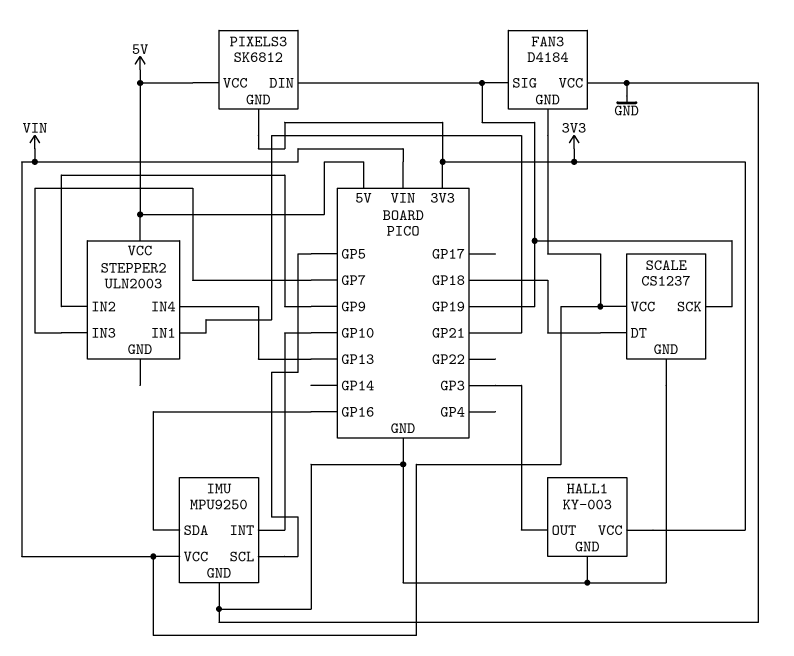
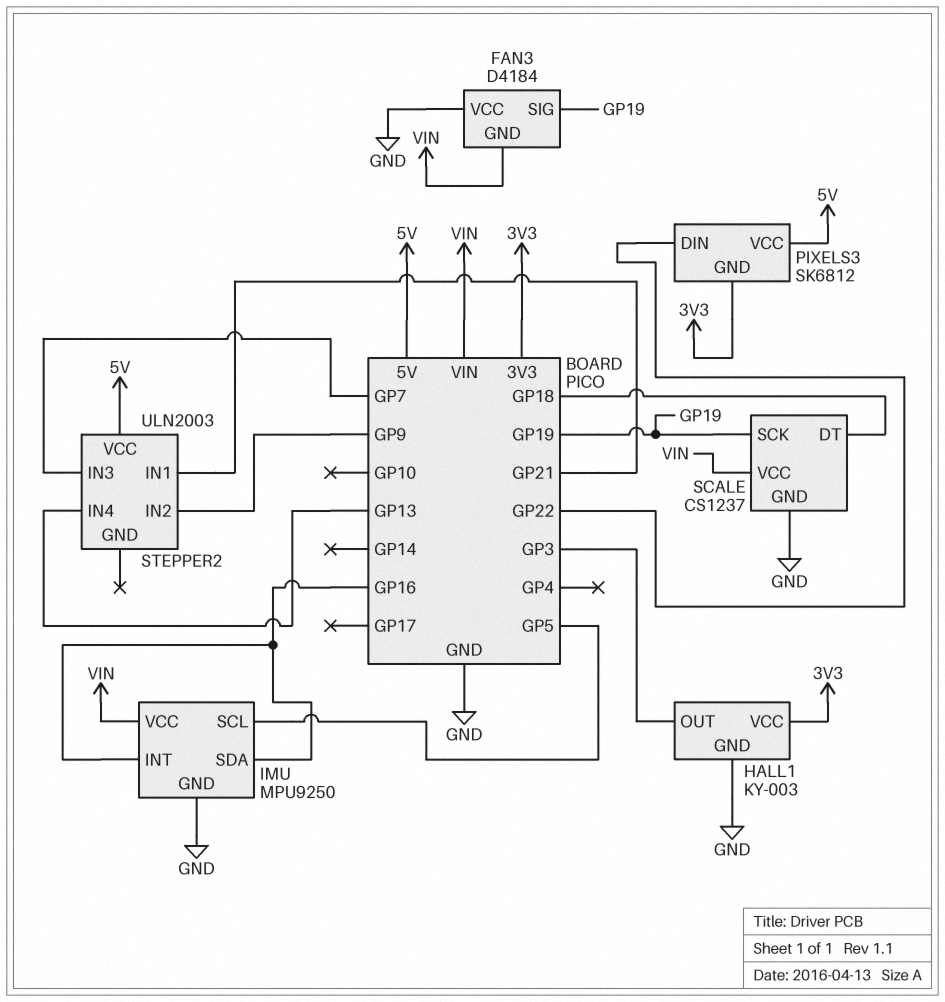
IMU pin INT: GP10 -> GP16
PIXELS3 pin DIN: GP19 -> GP22

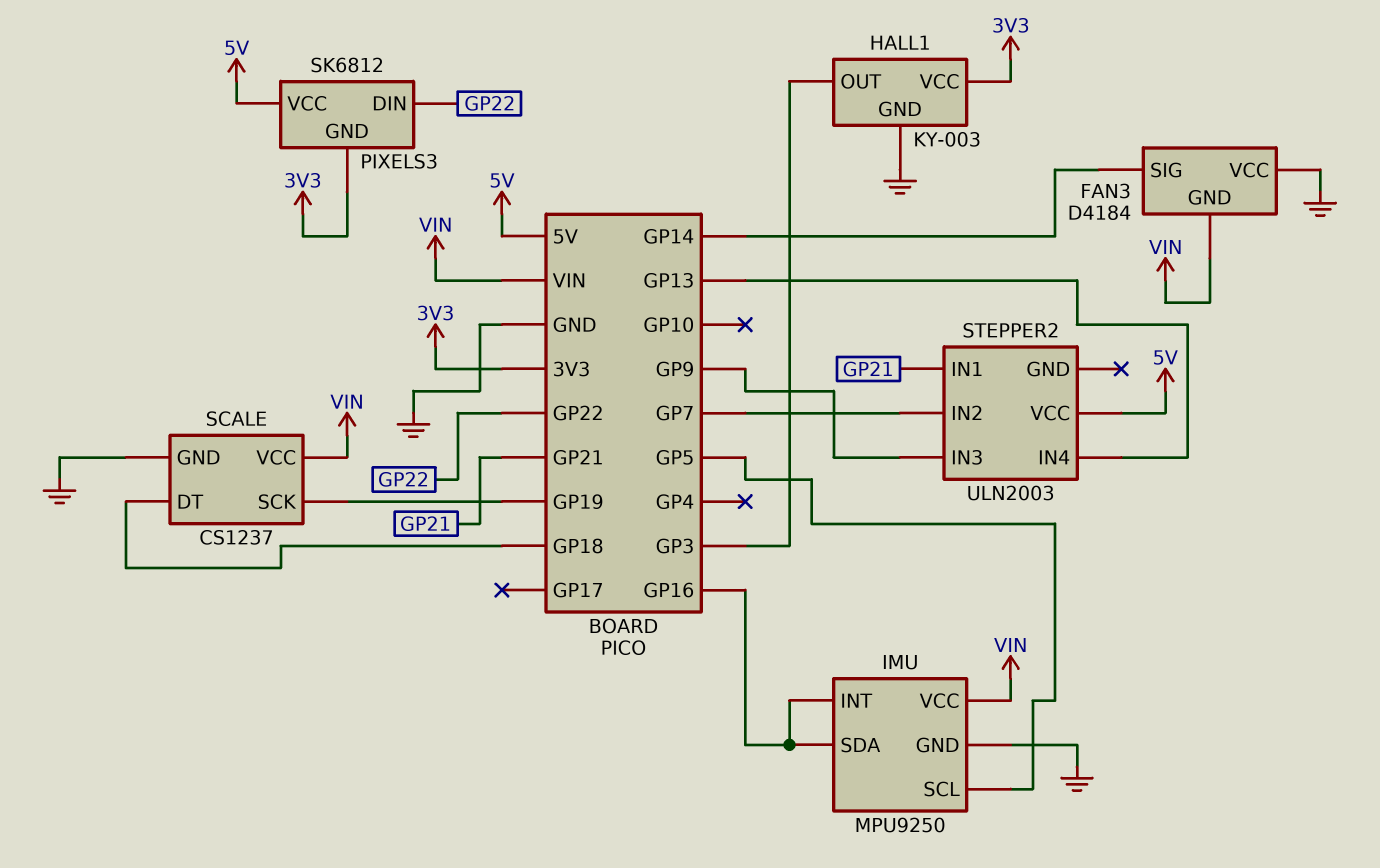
FAN3 pin SIG: GP19 -> GP14
STEPPER2 pin IN2: GP9 -> GP7
STEPPER2 pin IN3: GP7 -> GP9

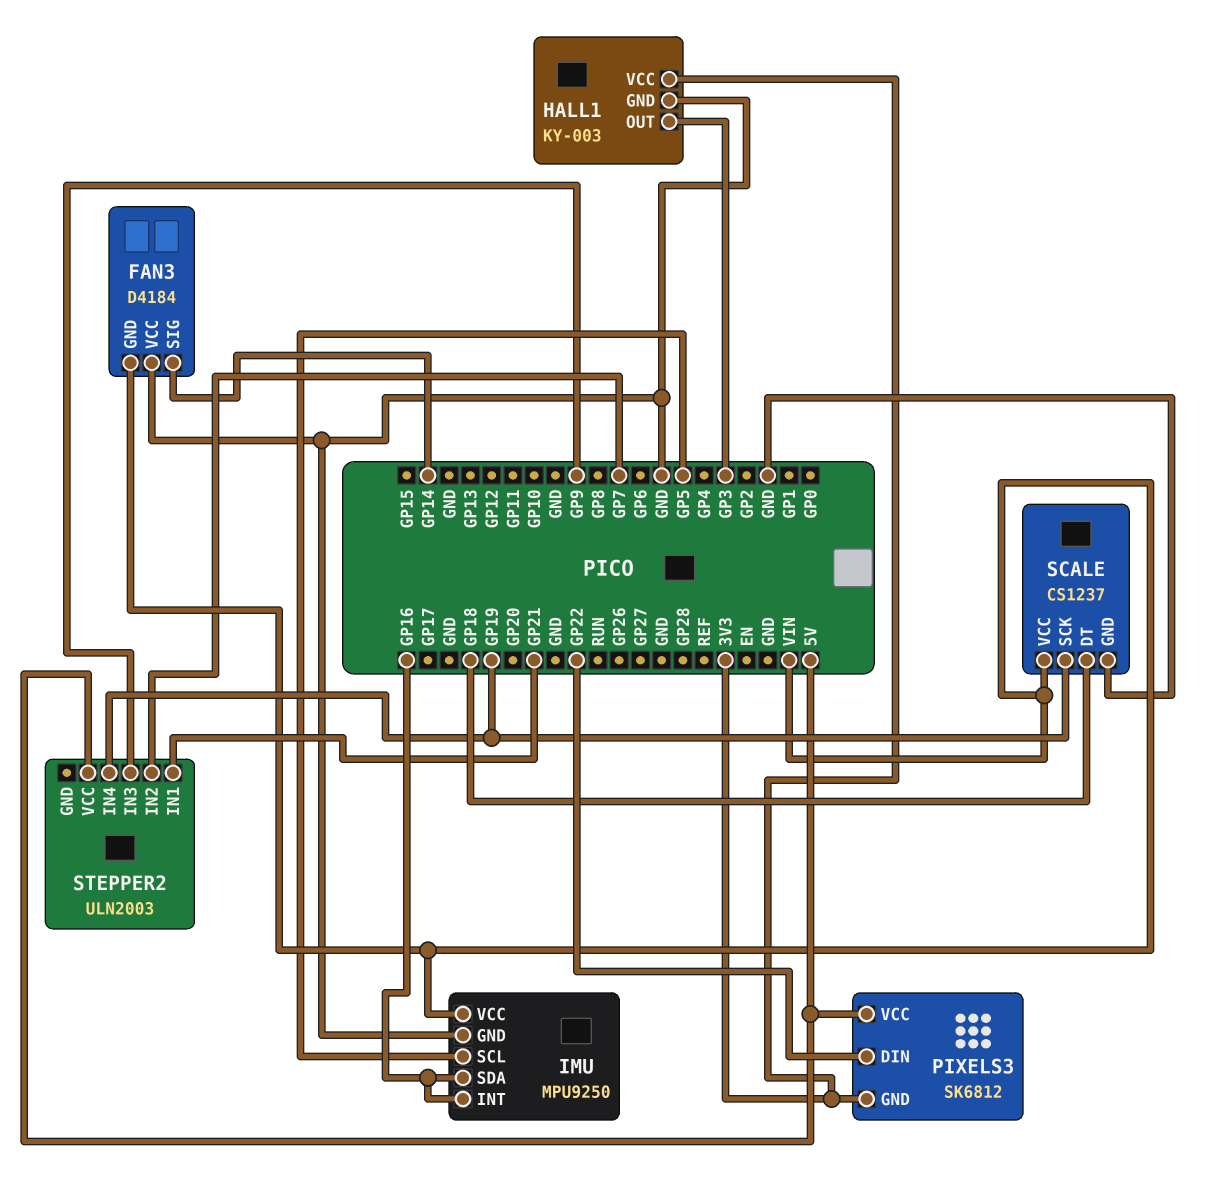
STEPPER2 pin IN4: GP13 -> GP19

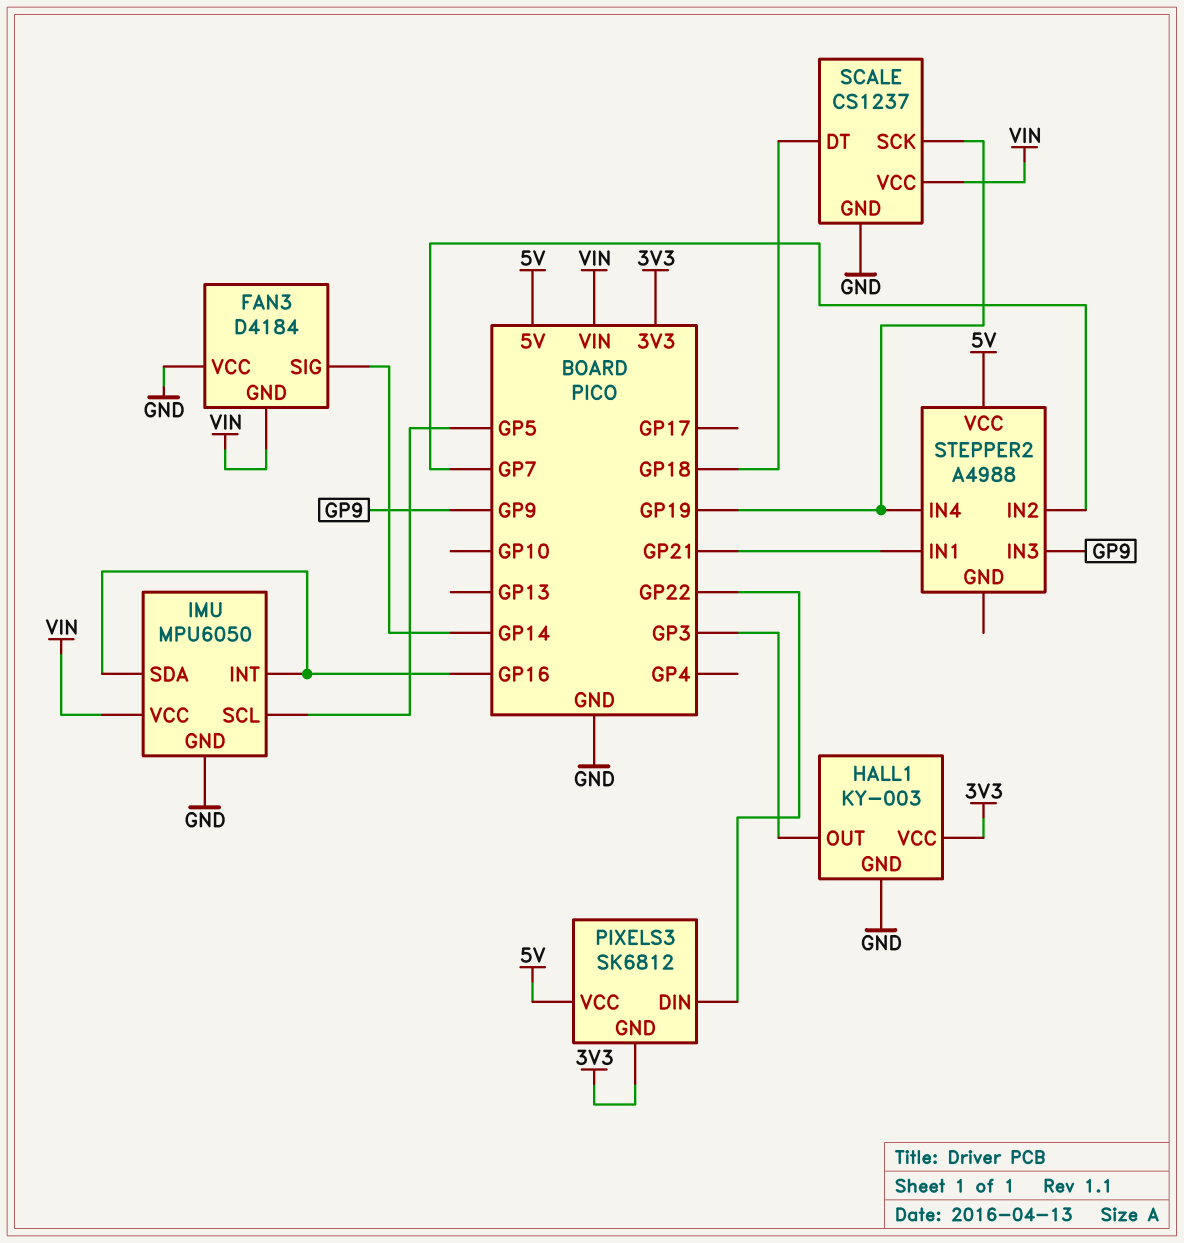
IMU: MPU9250 -> MPU6050
STEPPER2: ULN2003 -> A4988

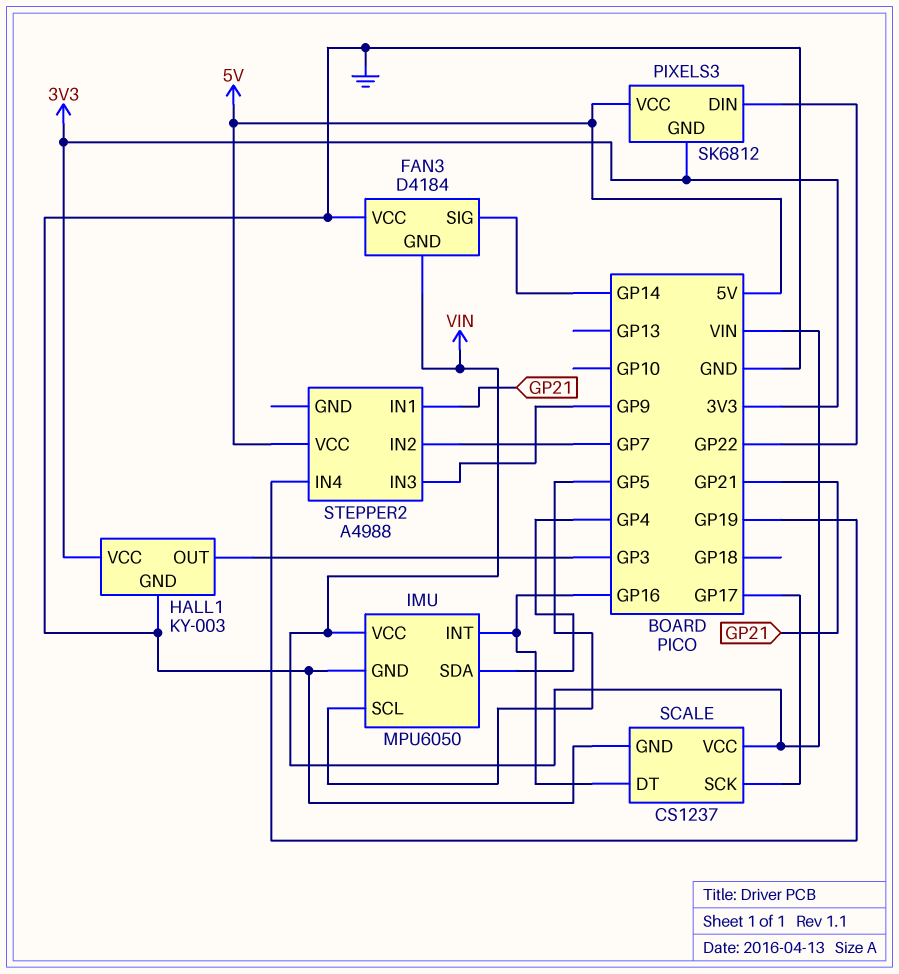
IMU pin SDA: GP16 -> GP4
SCALE pin DT: GP18 -> GP16
SCALE pin SCK: GP19 -> GP17

